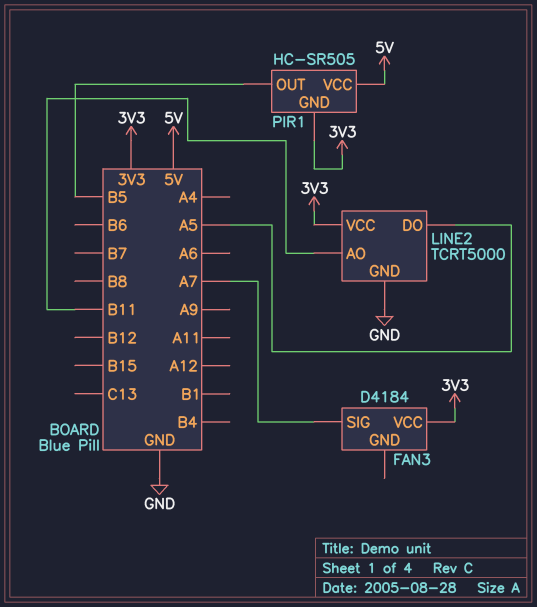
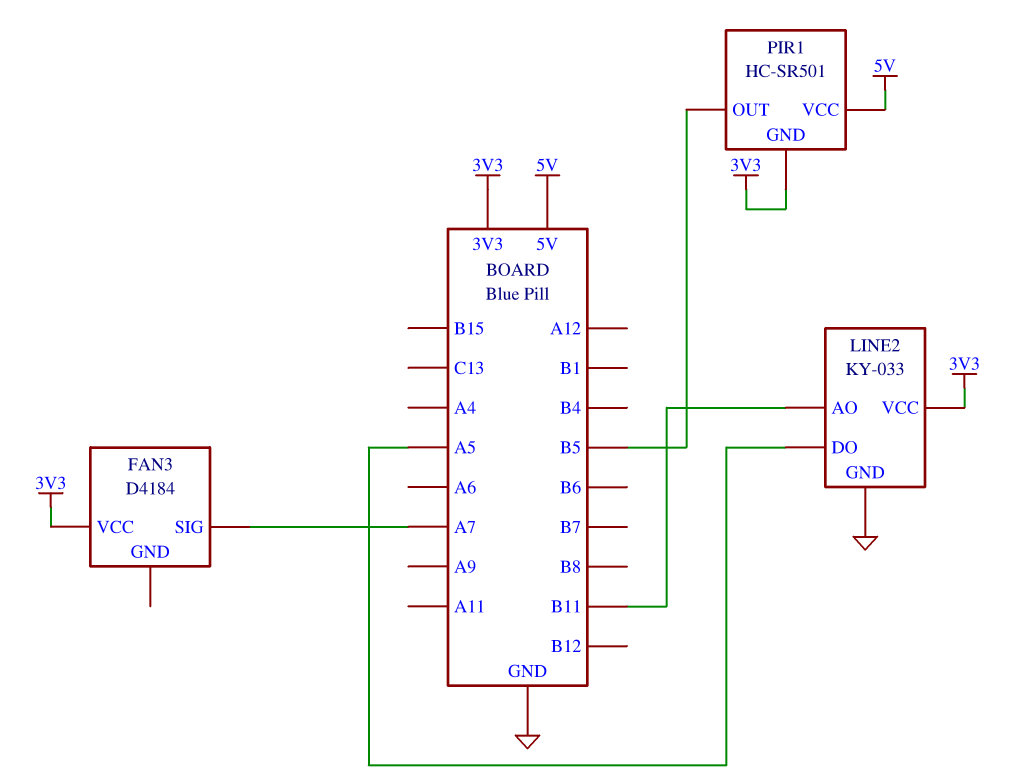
LINE2: TCRT5000 -> KY-033
PIR1: HC-SR505 -> HC-SR501

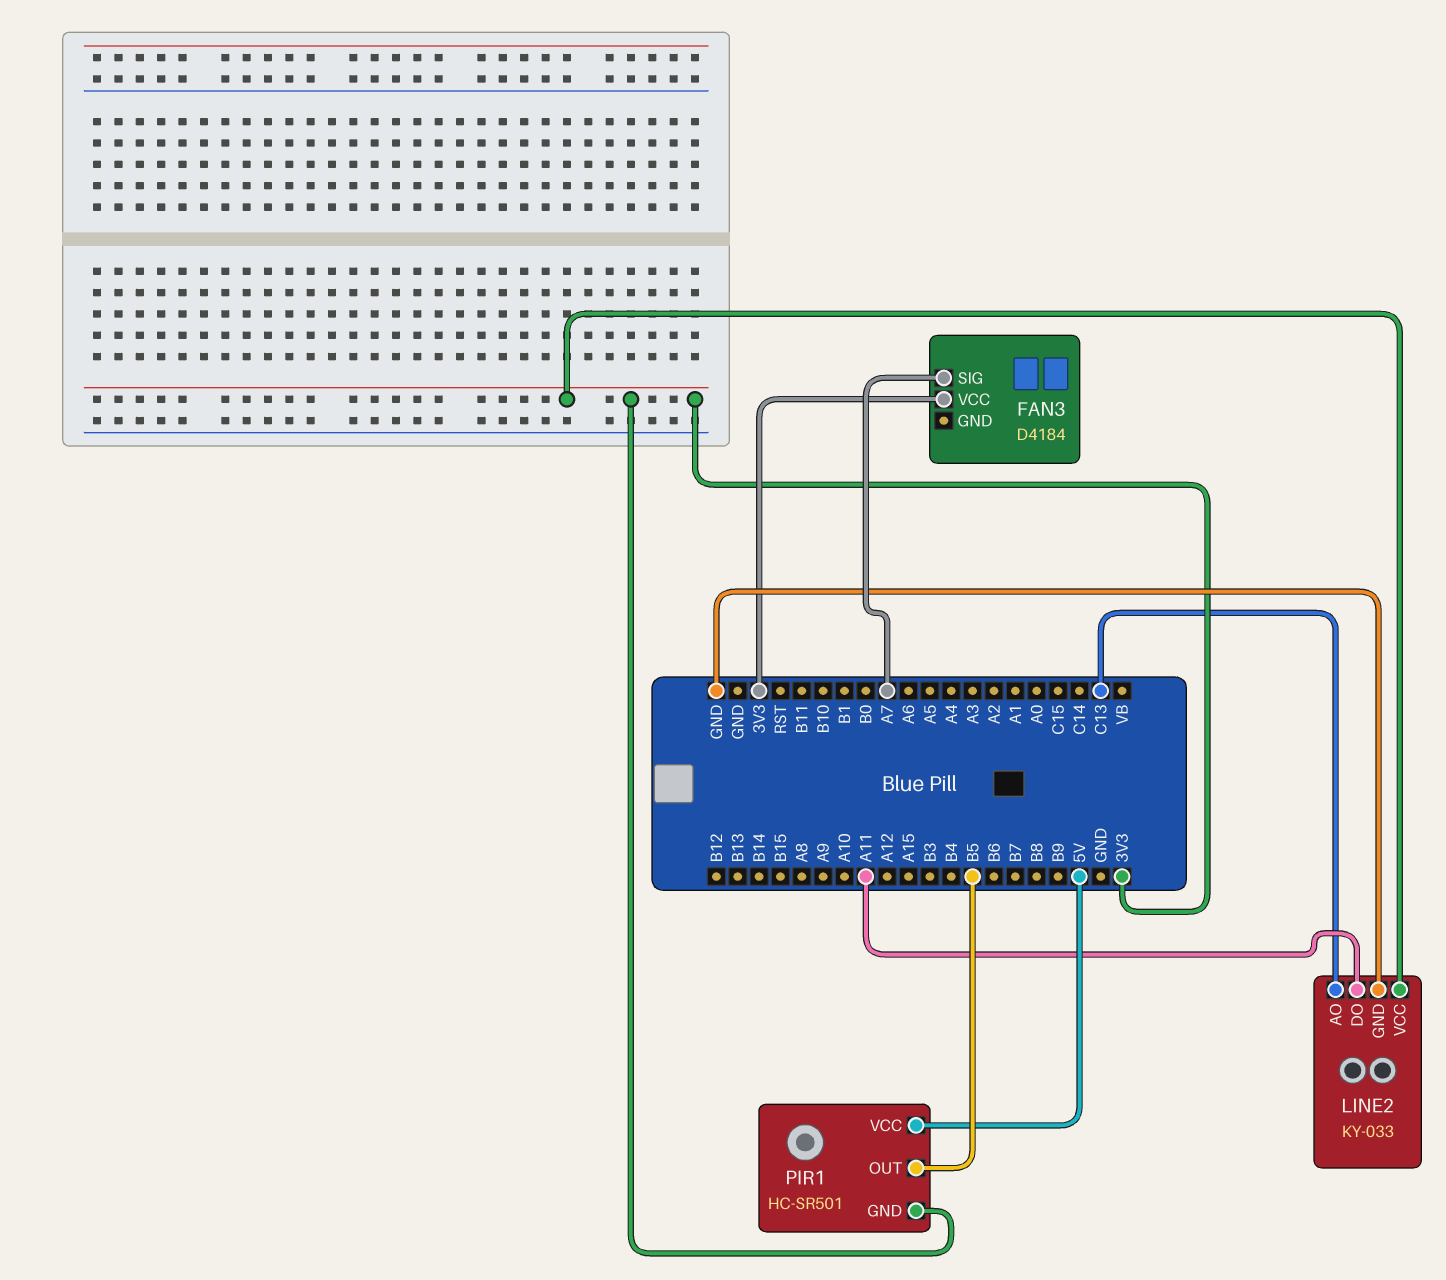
LINE2 pin AO: B11 -> C13
LINE2 pin DO: A5 -> A11

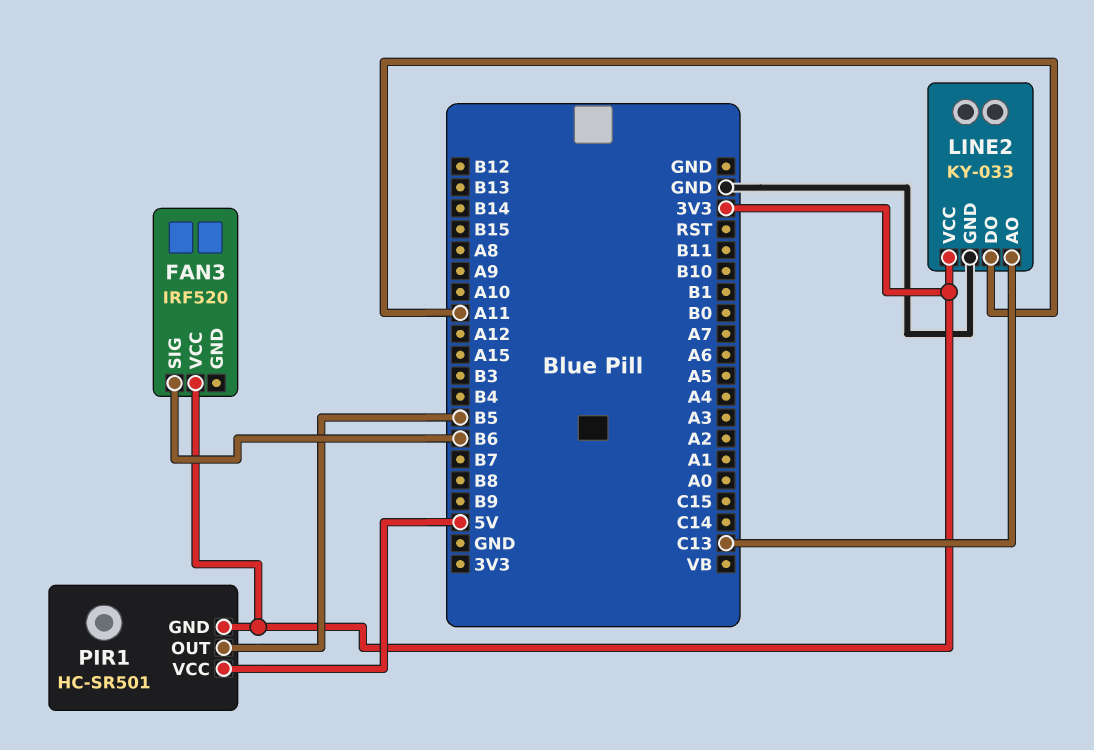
FAN3: D4184 -> IRF520
FAN3 pin SIG: A7 -> B6

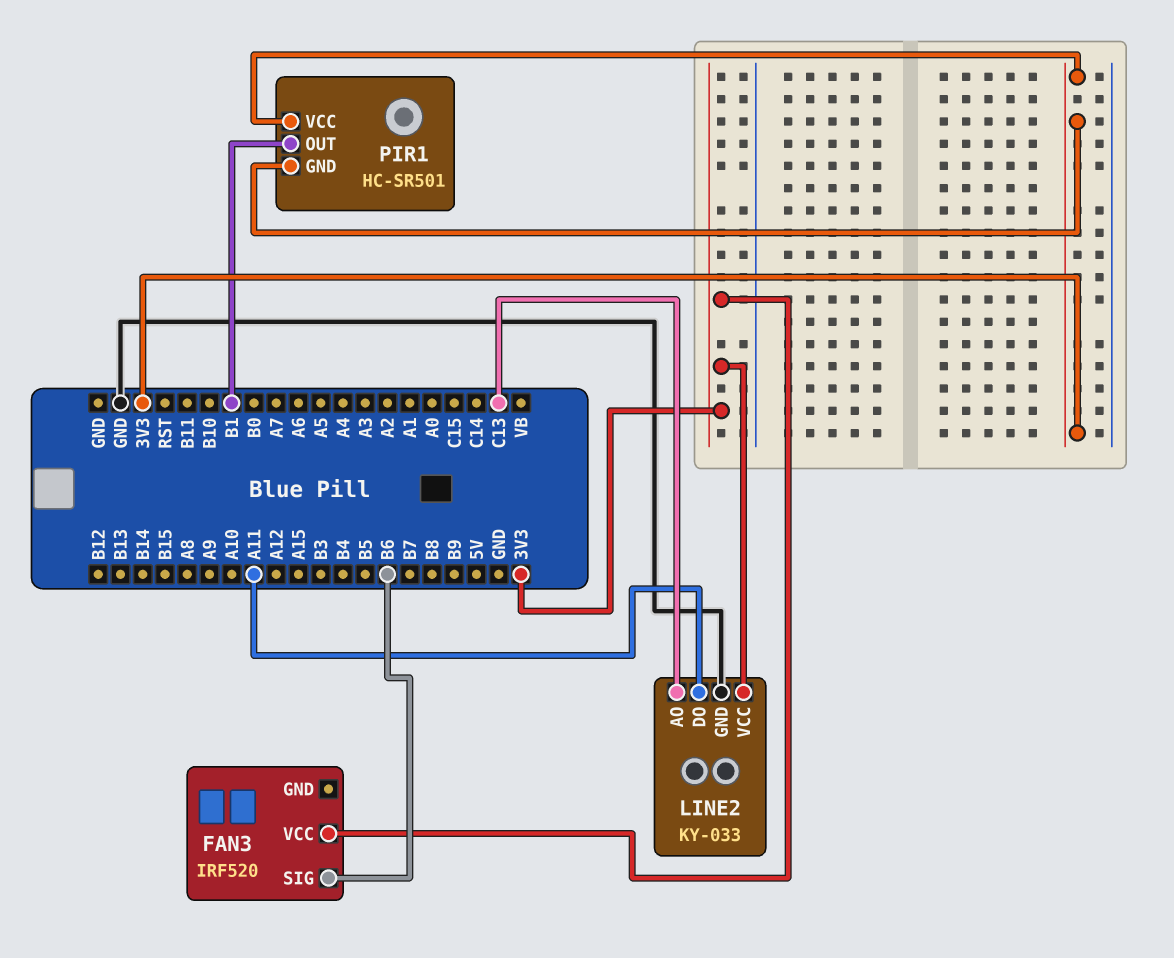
PIR1 pin OUT: B5 -> B1
PIR1 pin VCC: 5V -> 3V3

